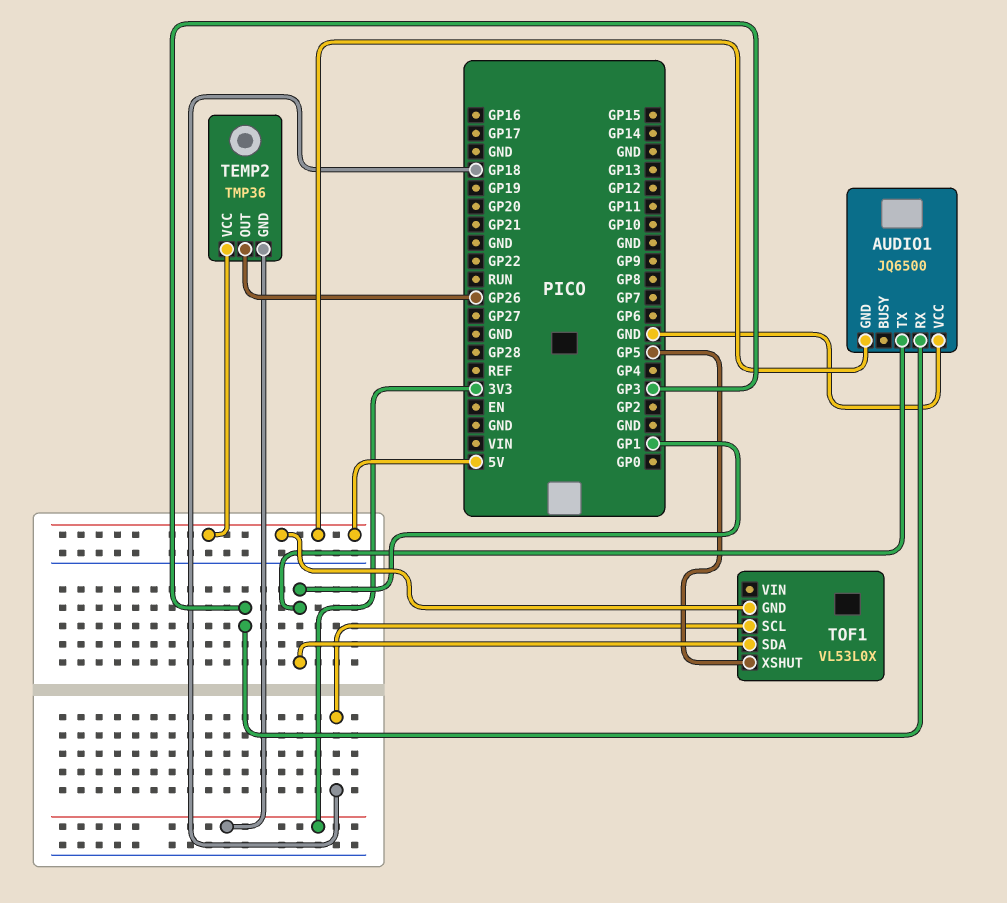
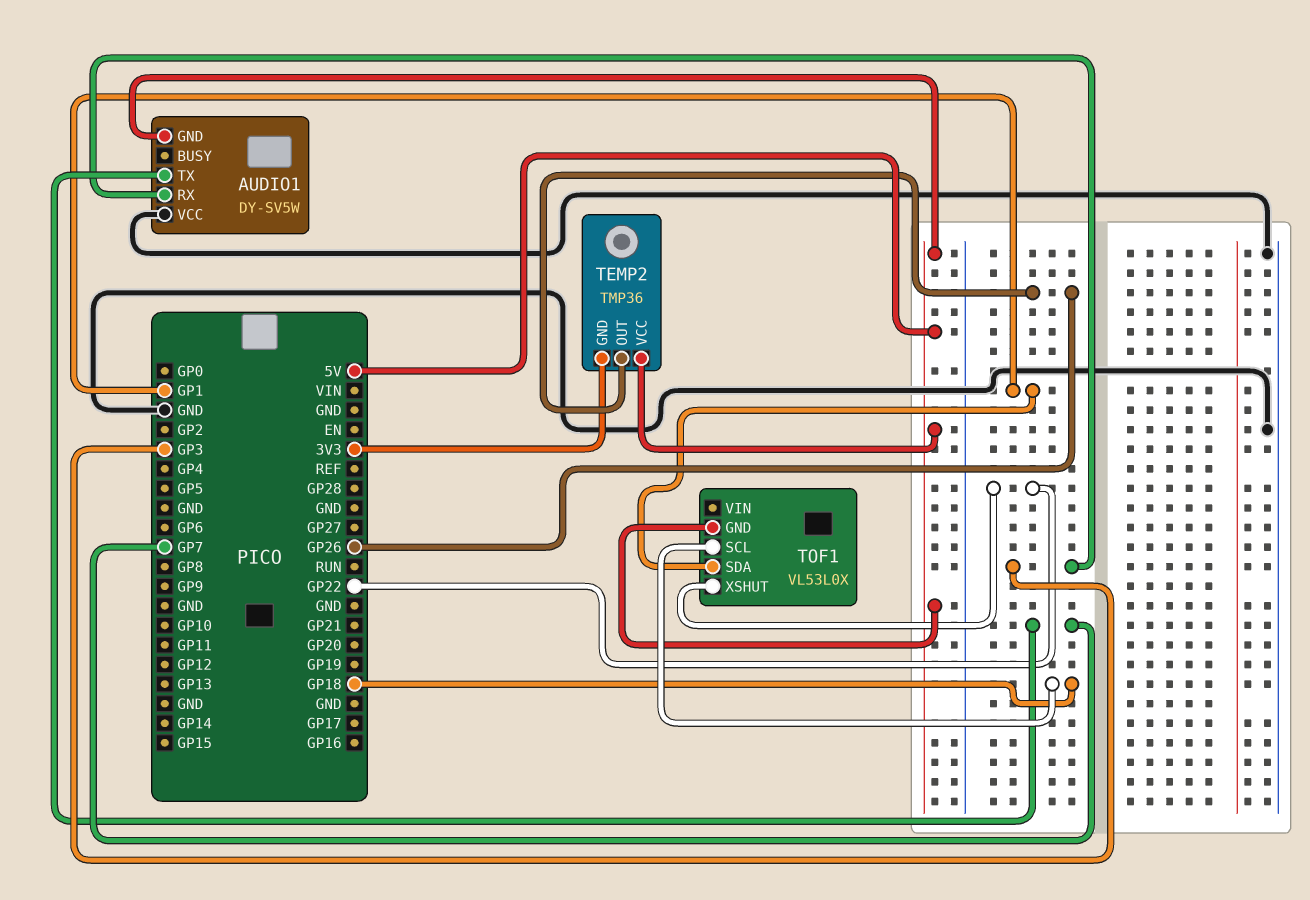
AUDIO1: JQ6500 -> DY-SV5W
AUDIO1 pin TX: GP1 -> GP7
TOF1 pin XSHUT: GP5 -> GP22

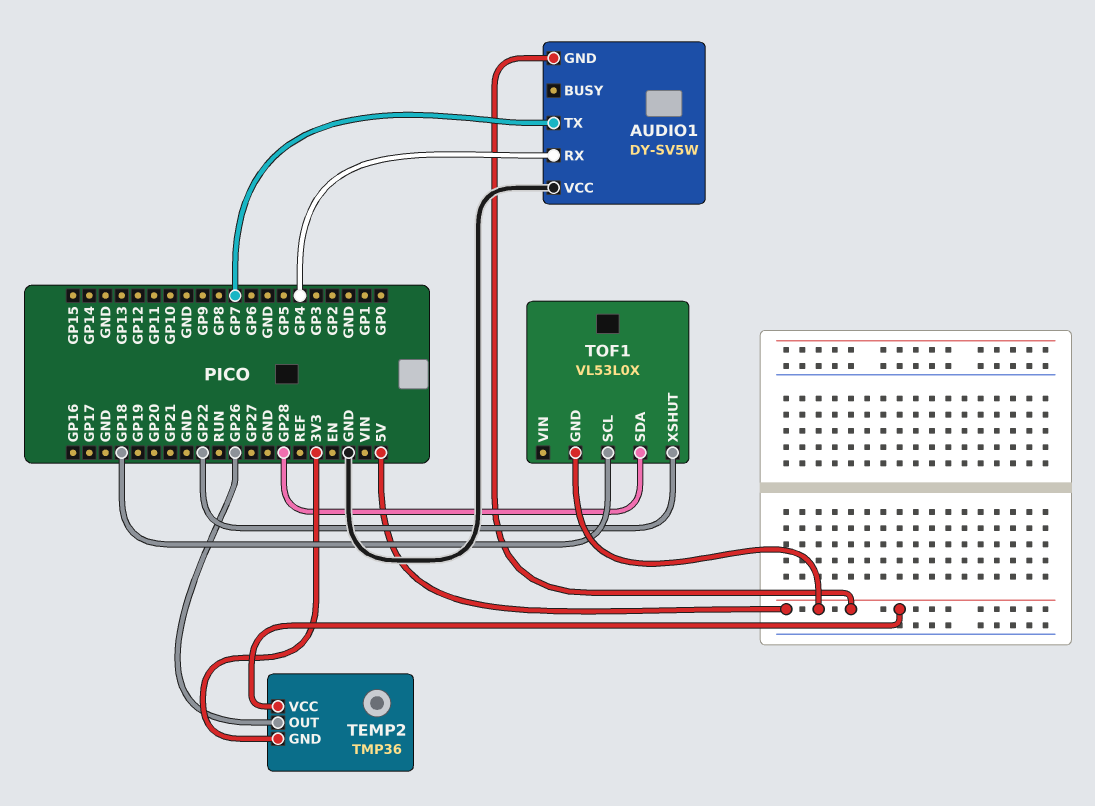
AUDIO1 pin RX: GP3 -> GP4
TOF1 pin SDA: GP1 -> GP28

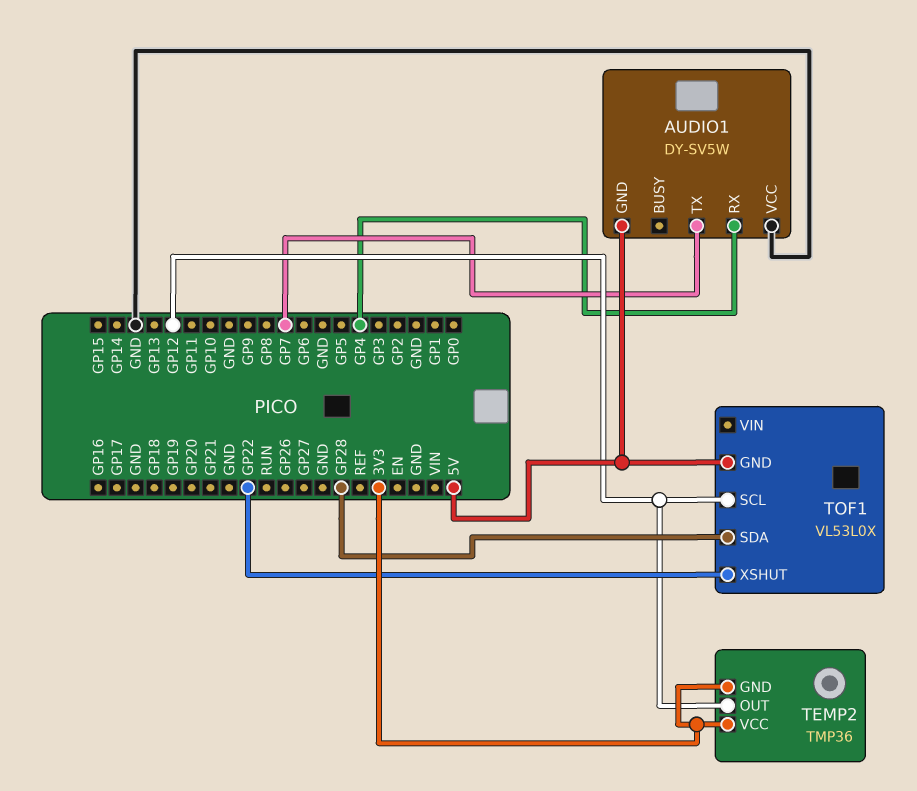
TEMP2 pin OUT: GP26 -> GP12
TEMP2 pin VCC: 5V -> 3V3
TOF1 pin SCL: GP18 -> GP12

